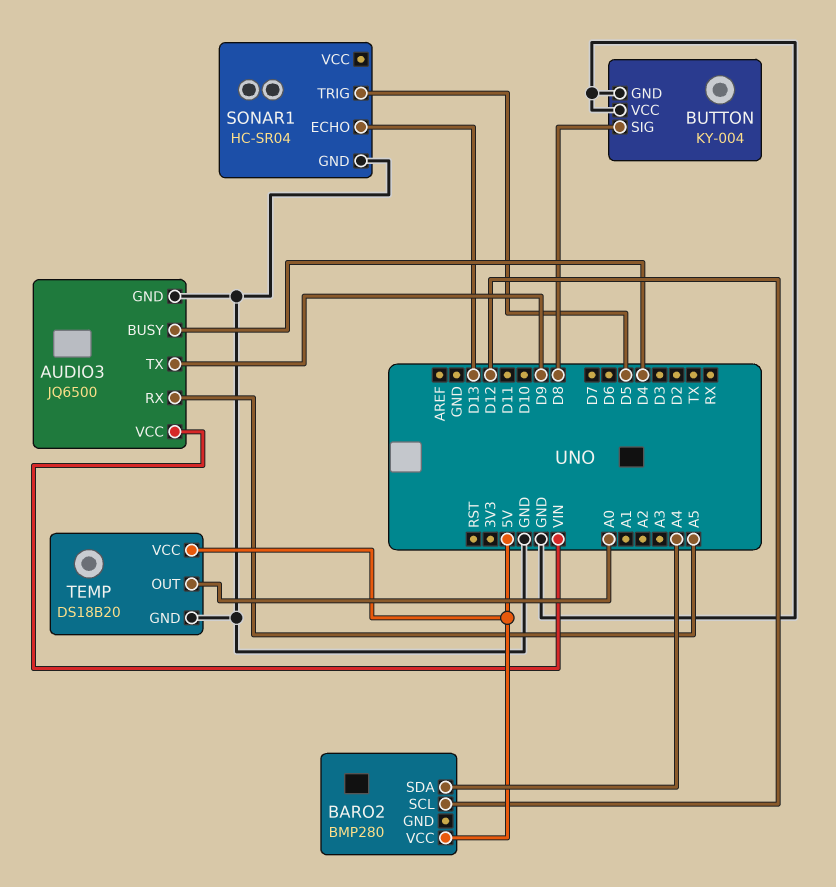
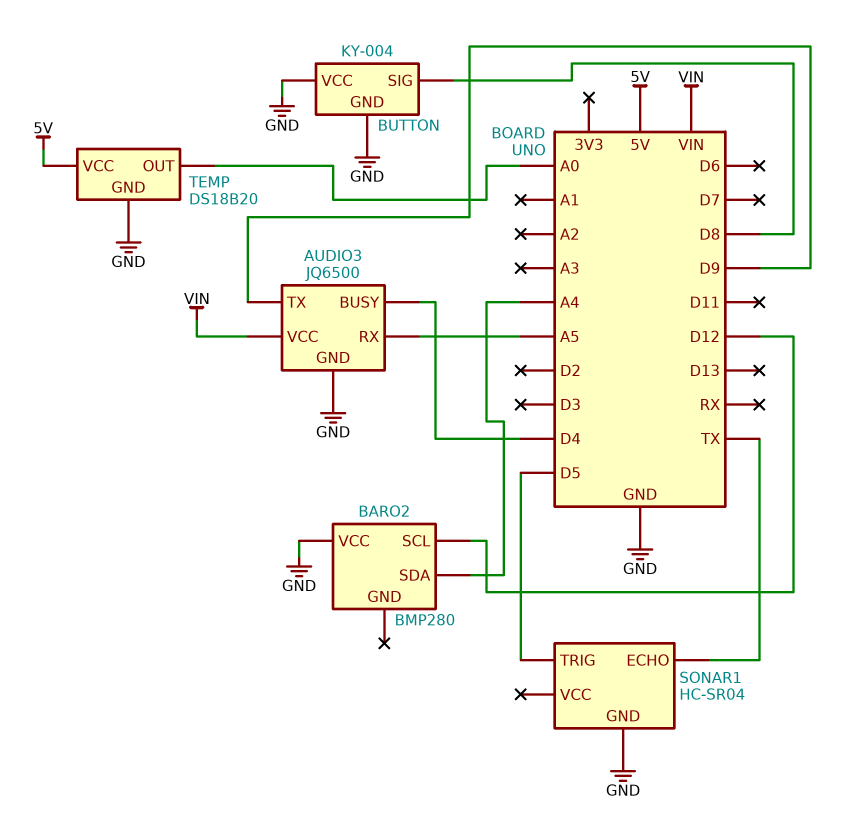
BARO2 pin VCC: 5V -> GND
SONAR1 pin ECHO: D13 -> TX

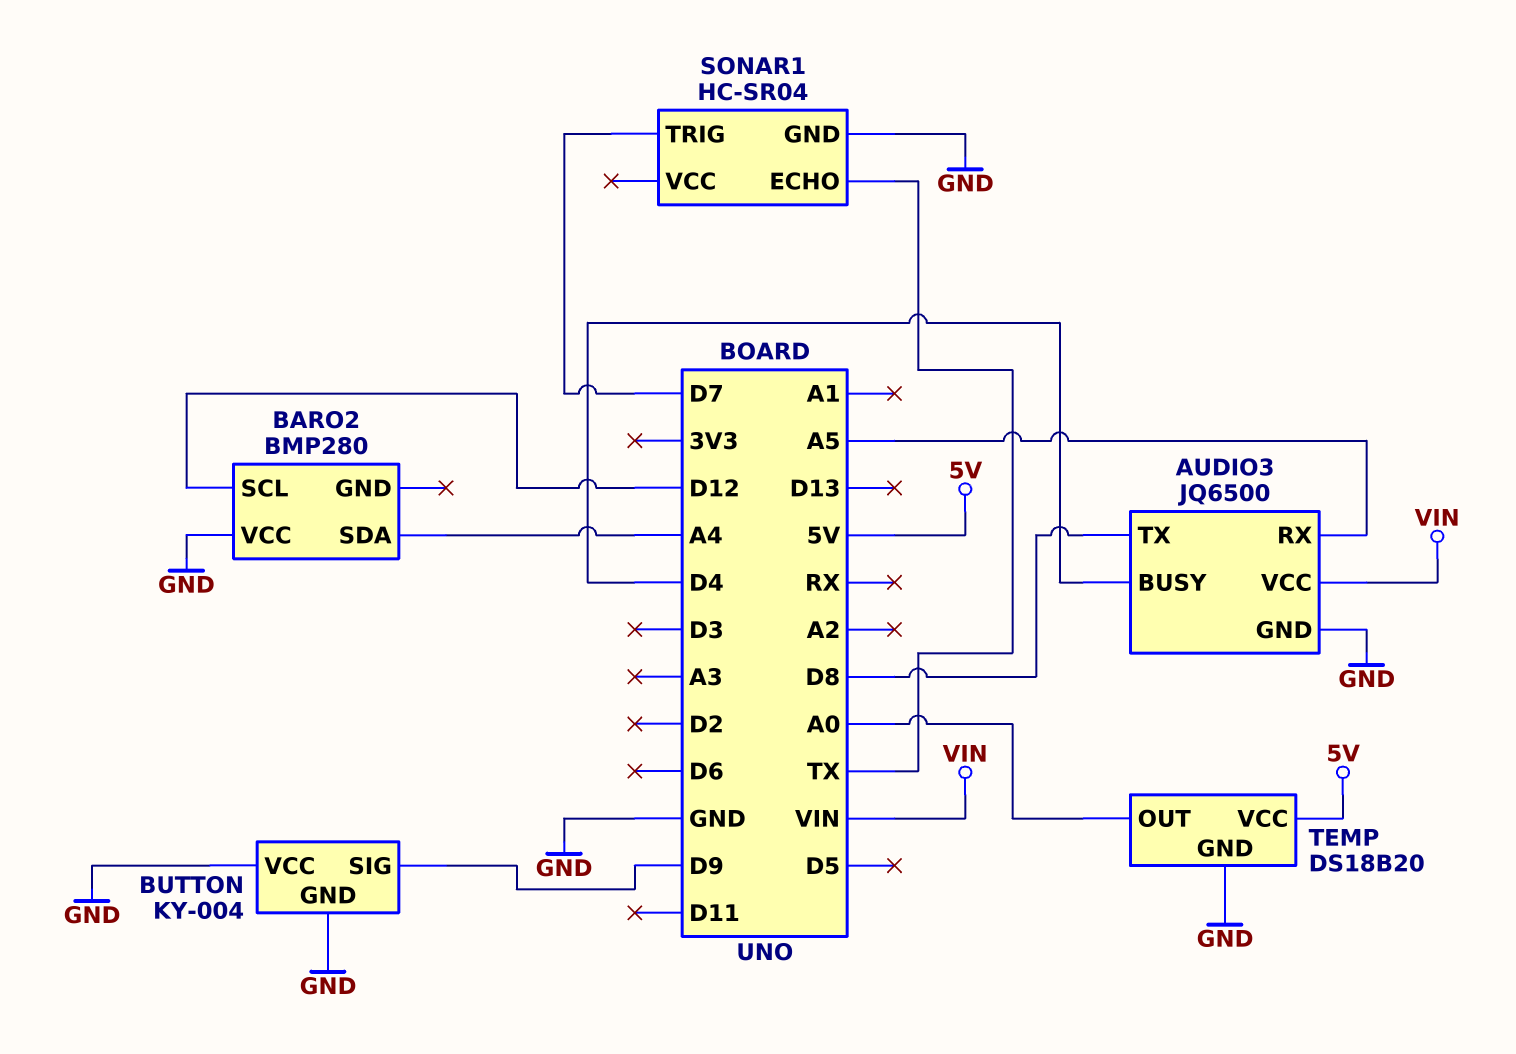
AUDIO3 pin TX: D9 -> D8
BUTTON pin SIG: D8 -> D9
SONAR1 pin TRIG: D5 -> D7

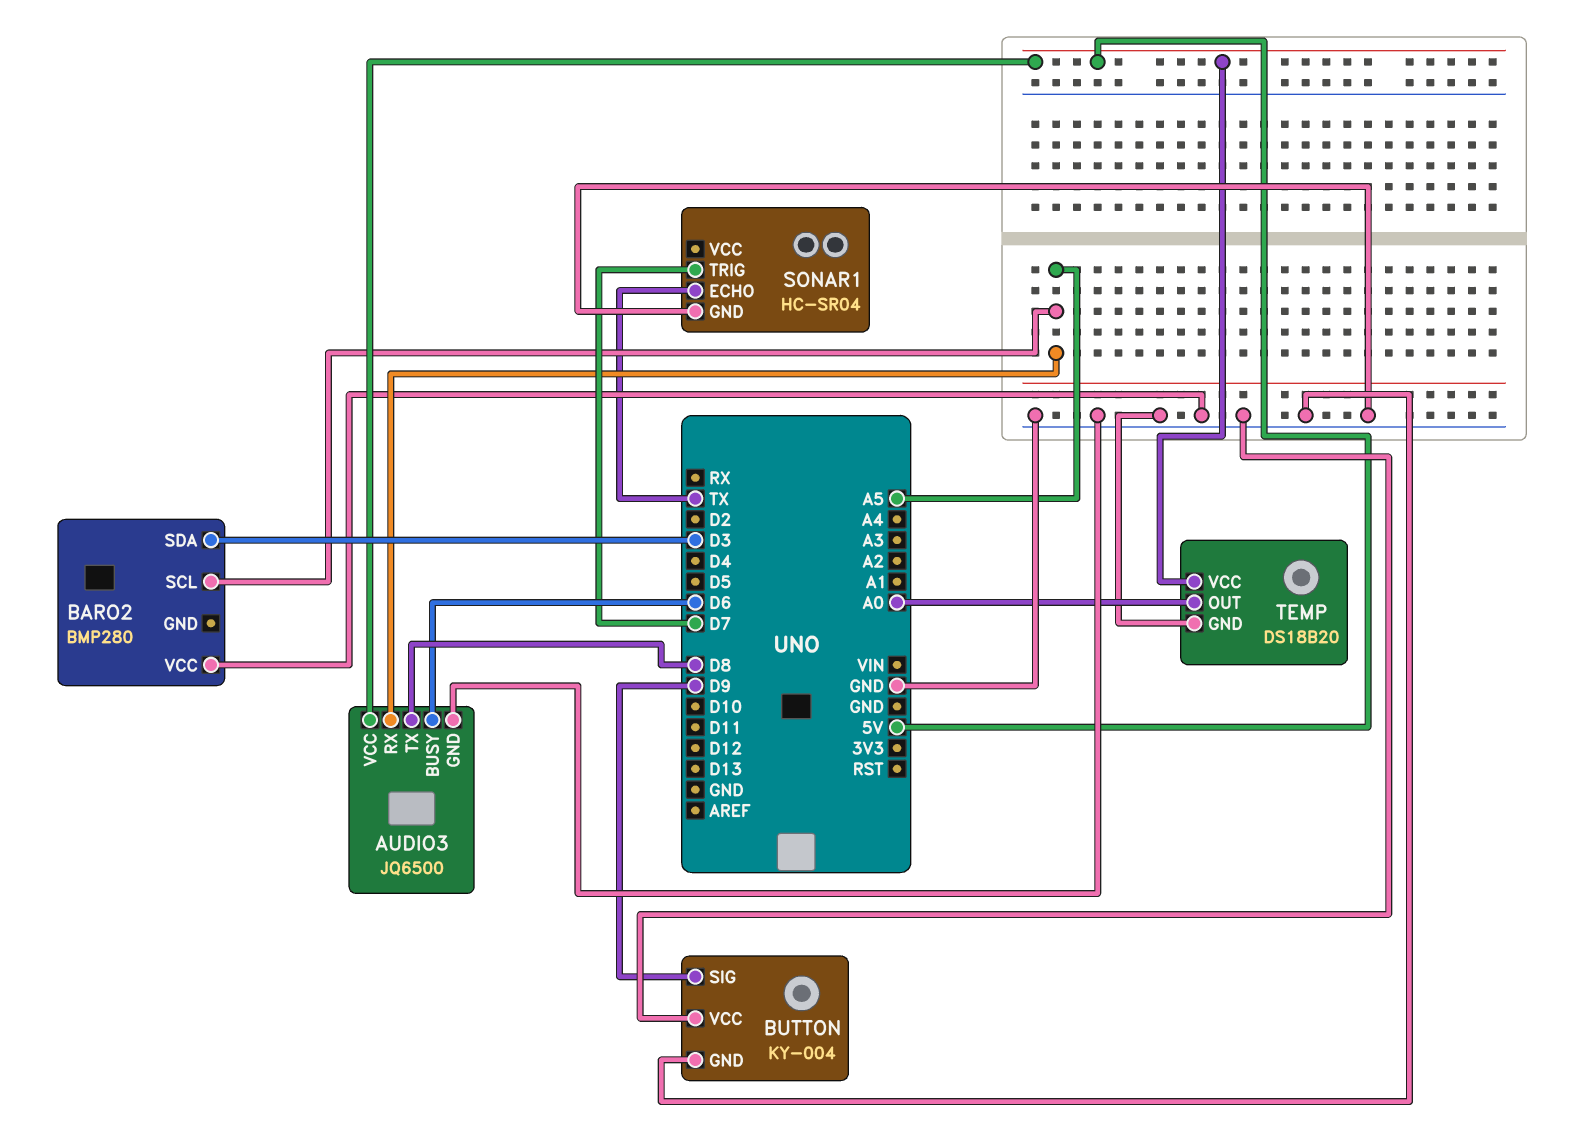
AUDIO3 pin BUSY: D4 -> D6
AUDIO3 pin VCC: VIN -> 5V
BARO2 pin SCL: D12 -> A5
BARO2 pin SDA: A4 -> D3

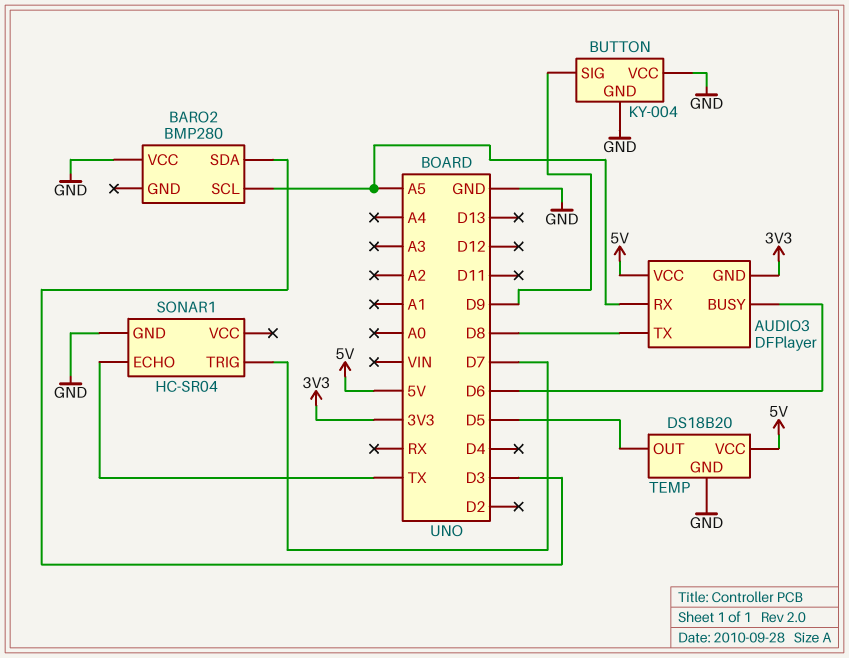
AUDIO3: JQ6500 -> DFPlayer
AUDIO3 pin GND: GND -> 3V3
TEMP pin OUT: A0 -> D5

